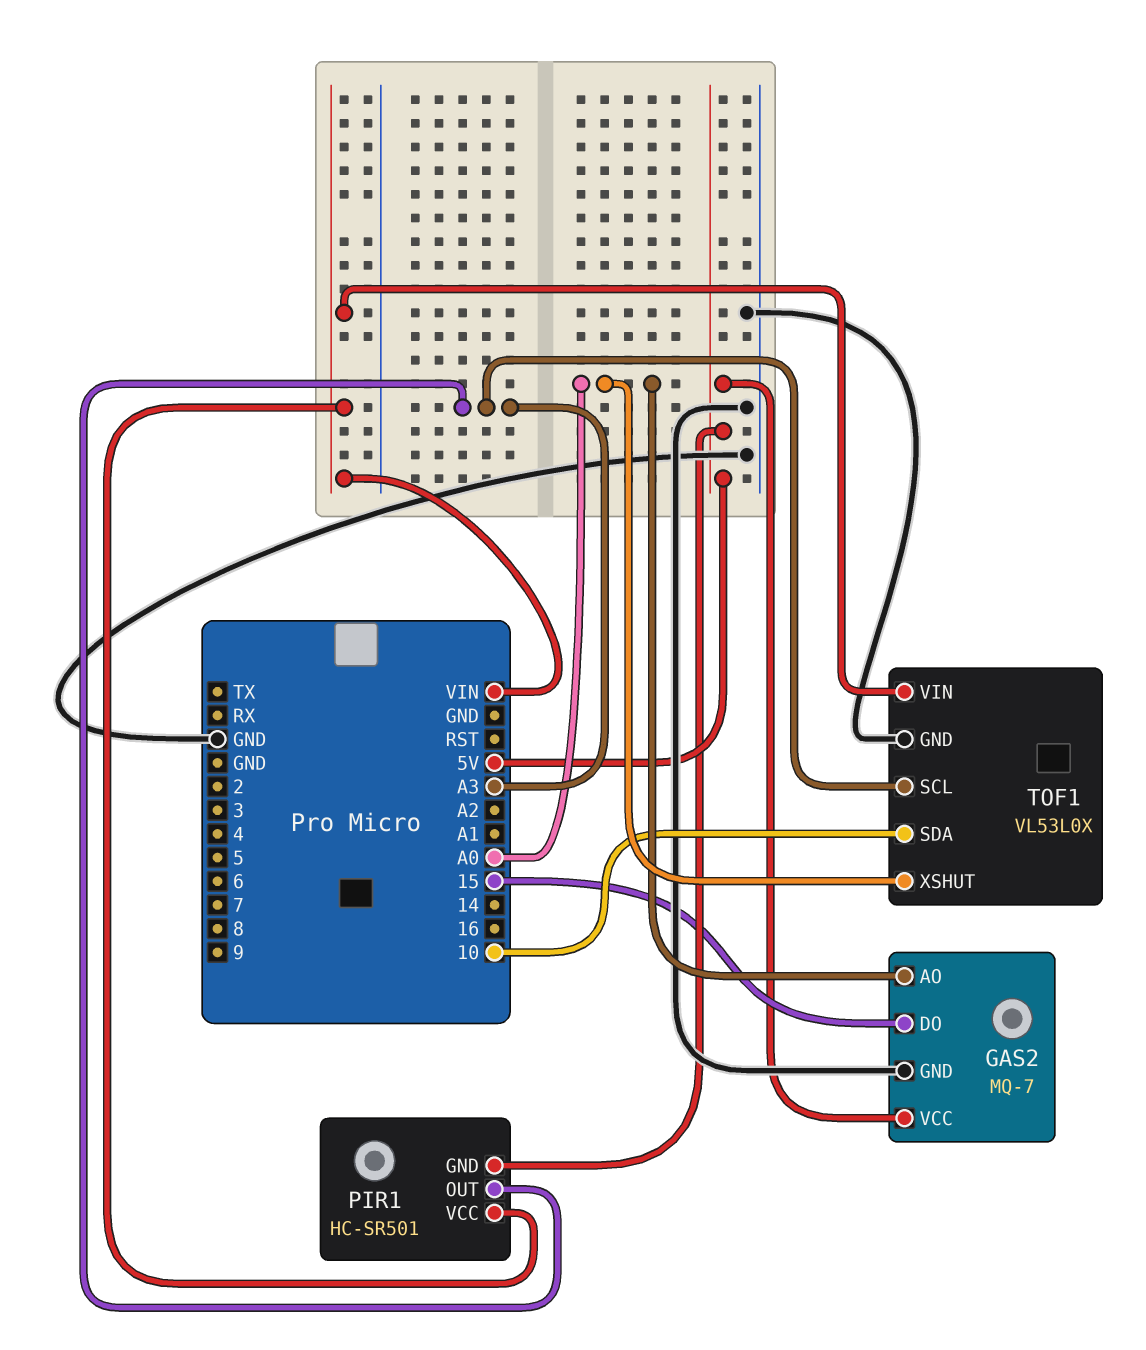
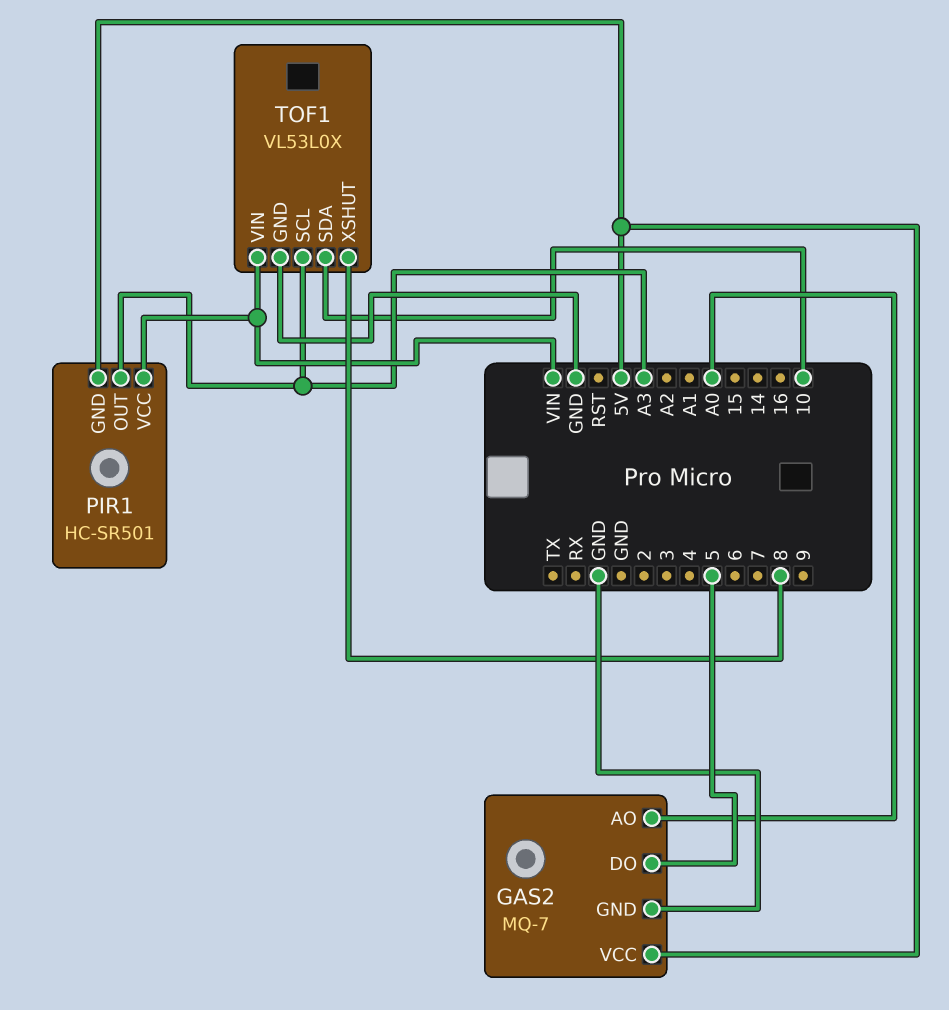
GAS2 pin DO: 15 -> 5
TOF1 pin XSHUT: A0 -> 8

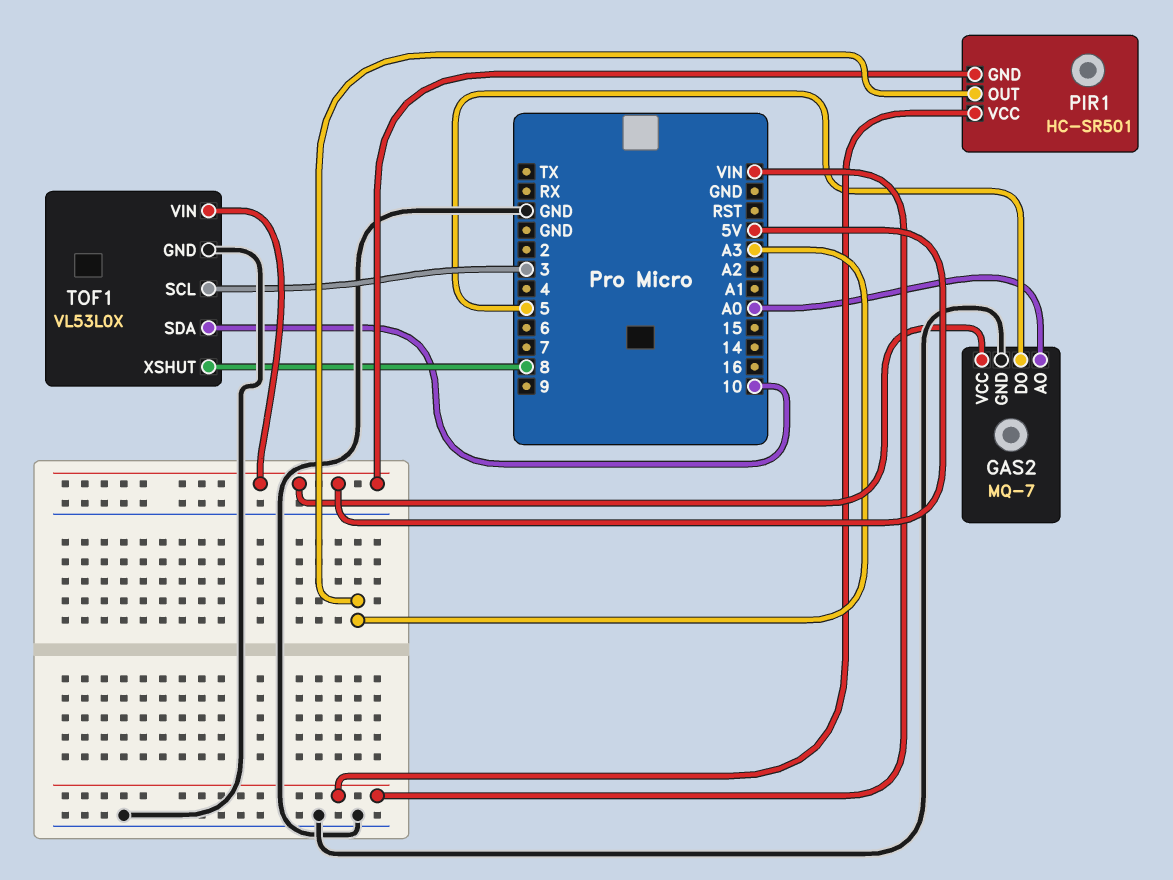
TOF1 pin SCL: A3 -> 3
TOF1 pin VIN: VIN -> 5V

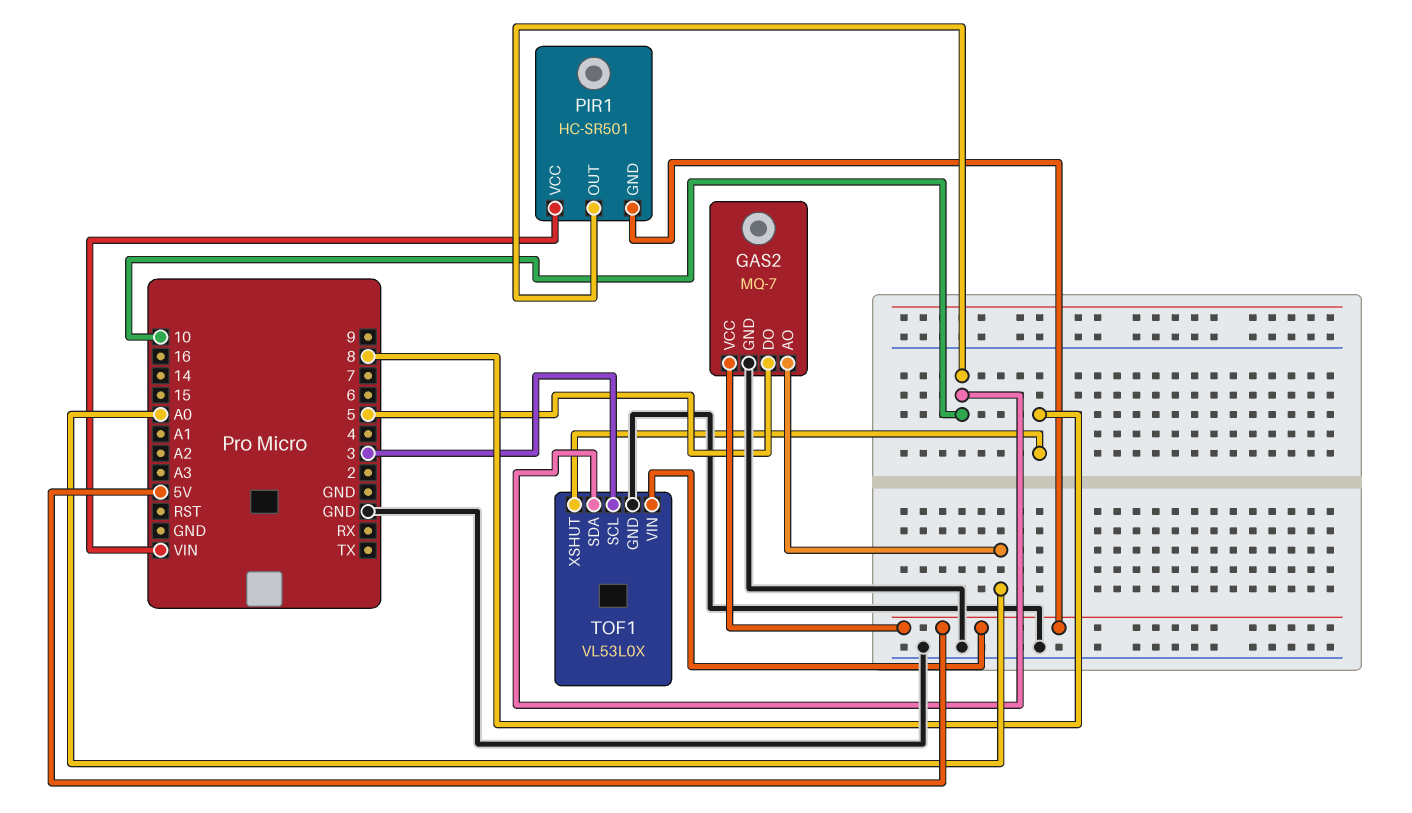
PIR1 pin OUT: A3 -> 10

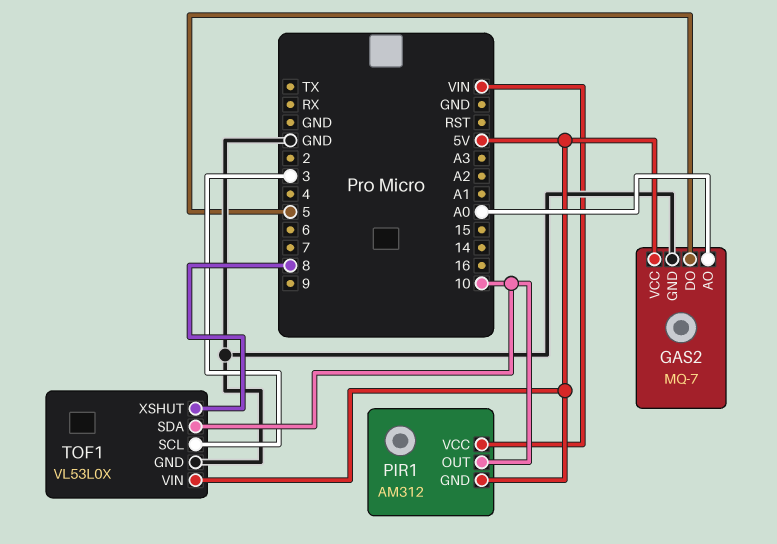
PIR1: HC-SR501 -> AM312

